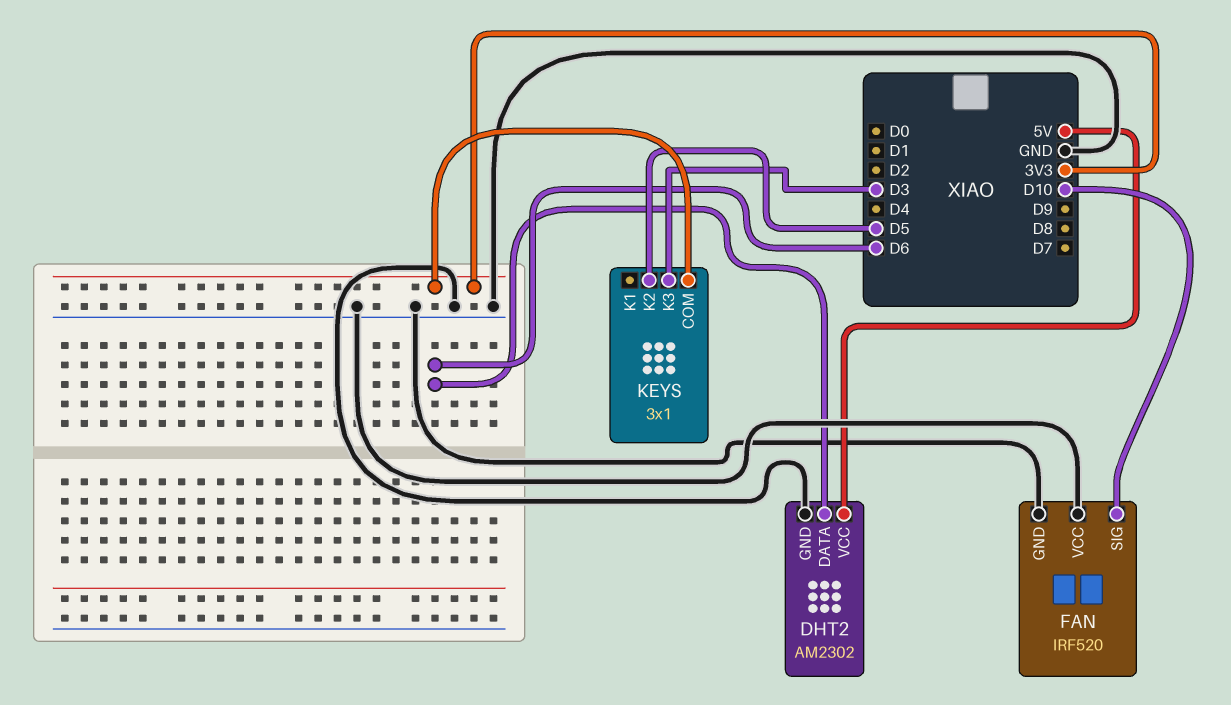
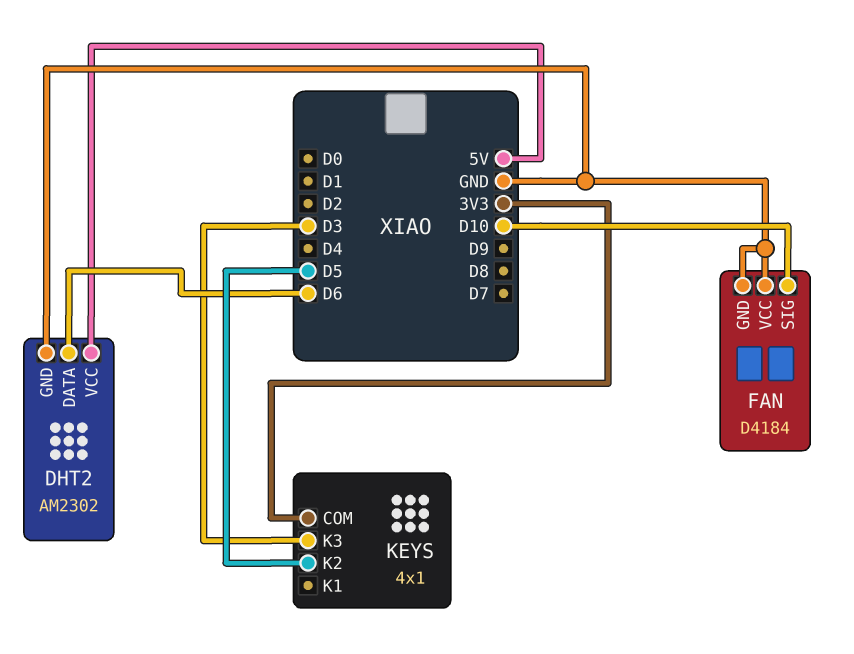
FAN: IRF520 -> D4184
KEYS: 3x1 -> 4x1

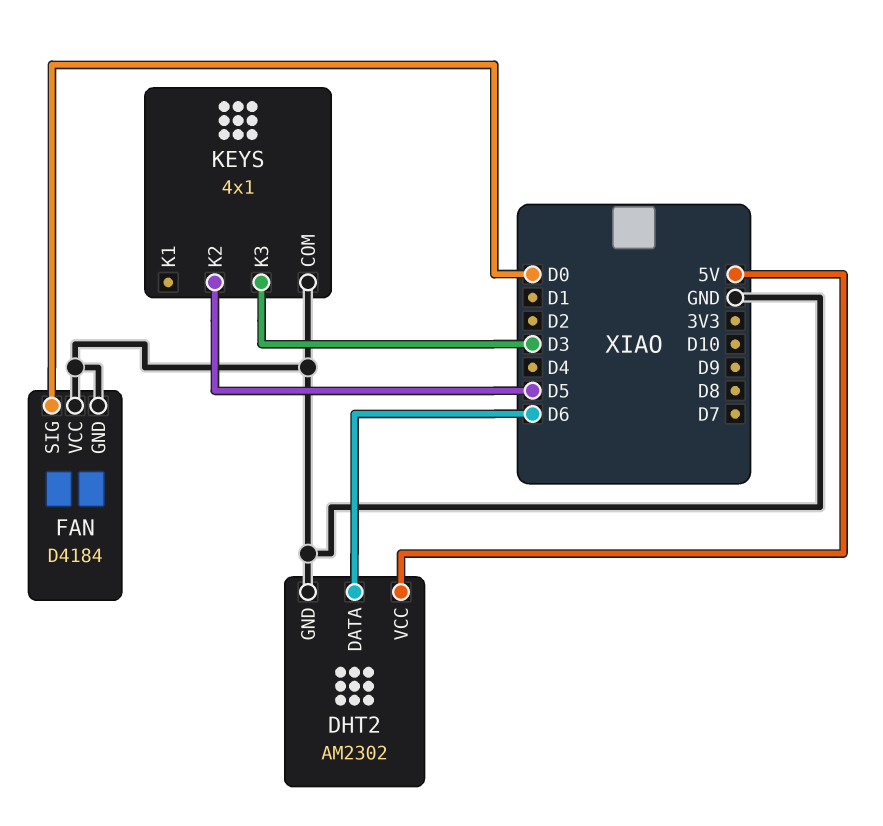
FAN pin SIG: D10 -> D0
KEYS pin COM: 3V3 -> GND

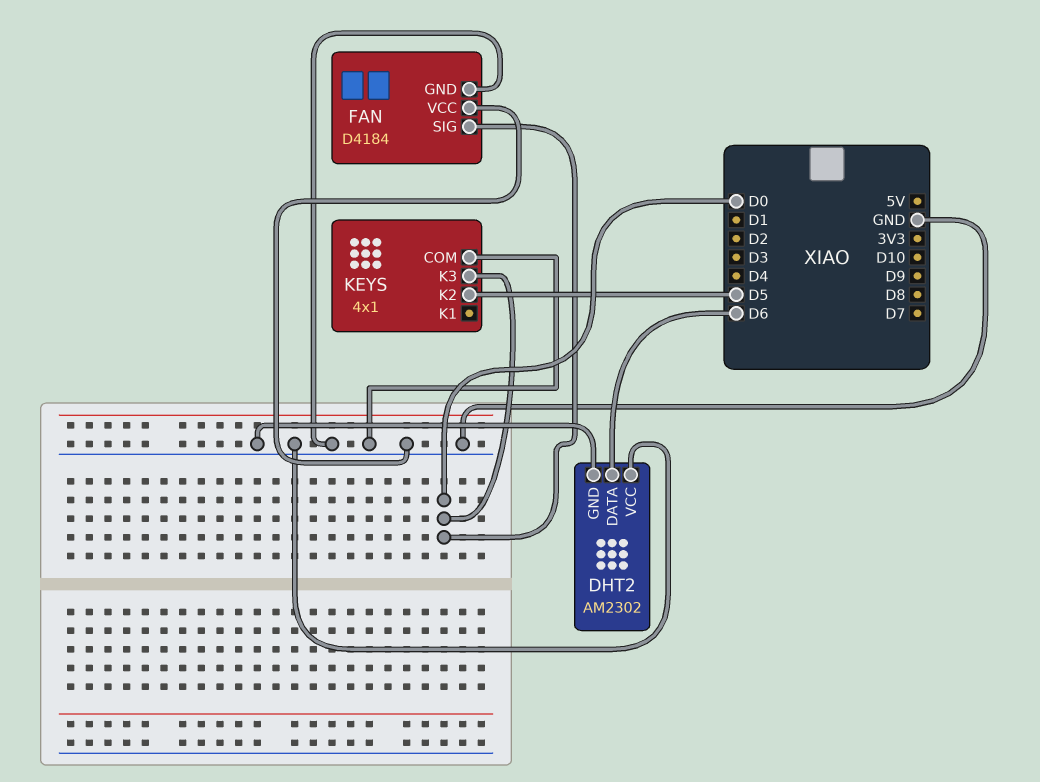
DHT2 pin VCC: 5V -> GND
KEYS pin K3: D3 -> D0

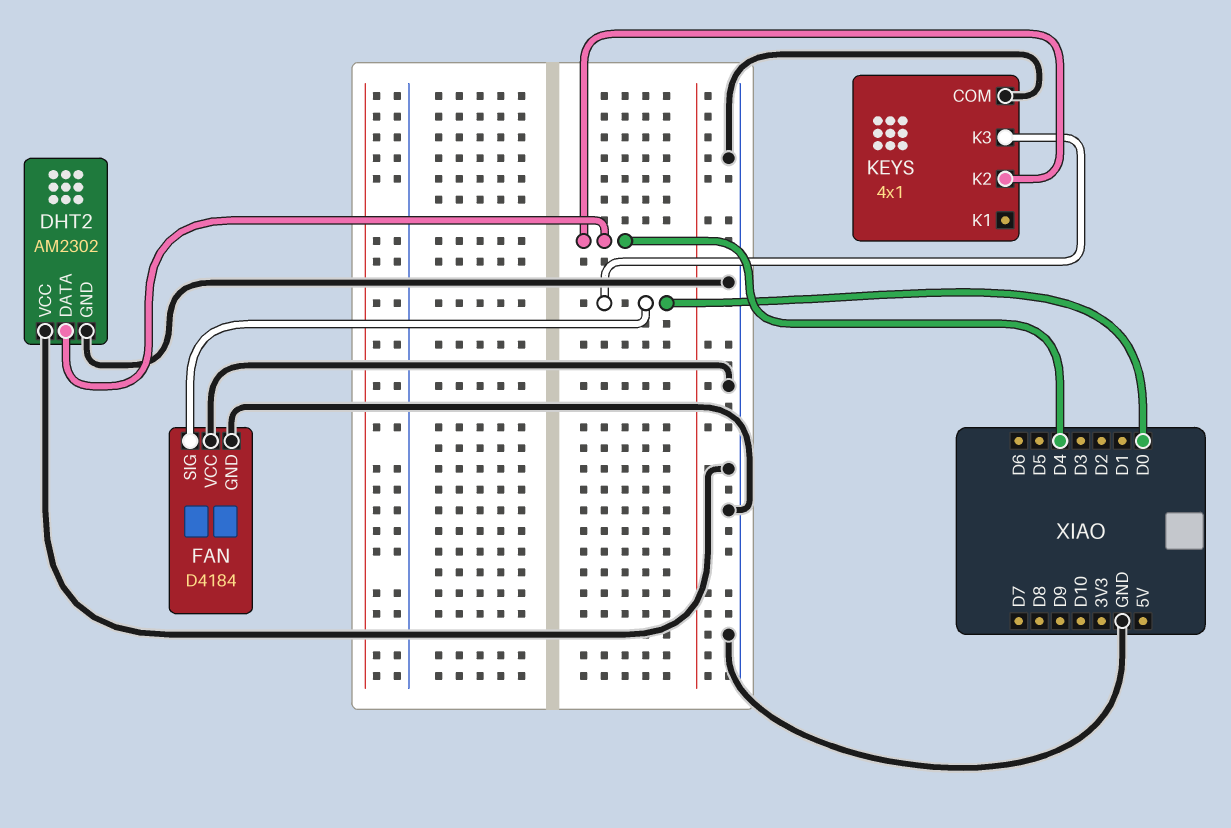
DHT2 pin DATA: D6 -> D4
KEYS pin K2: D5 -> D4

